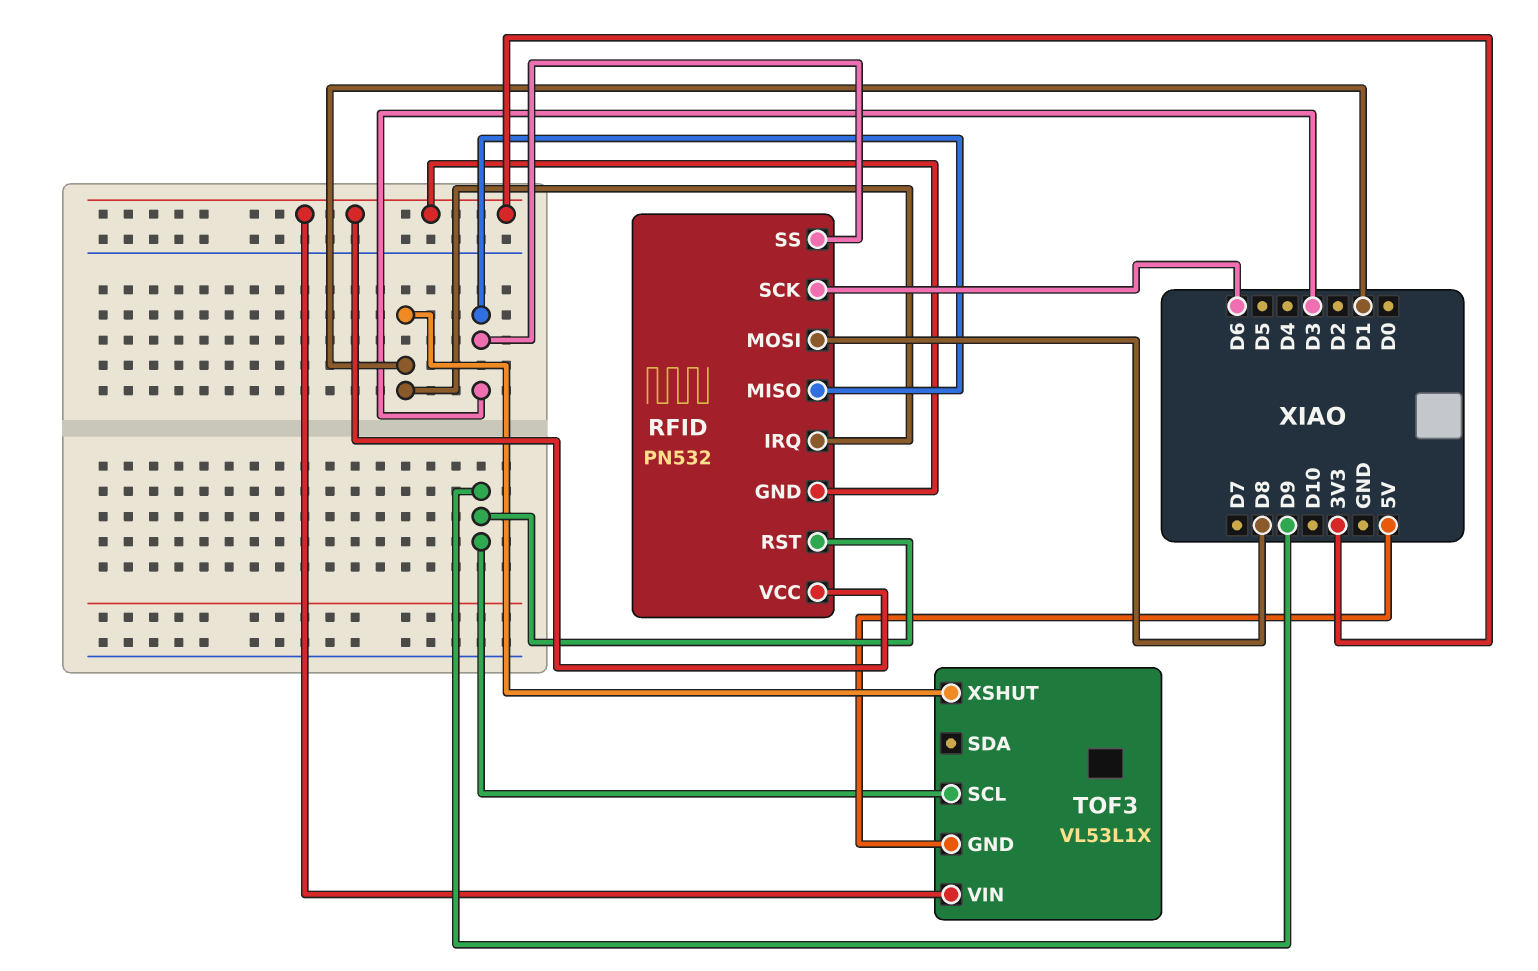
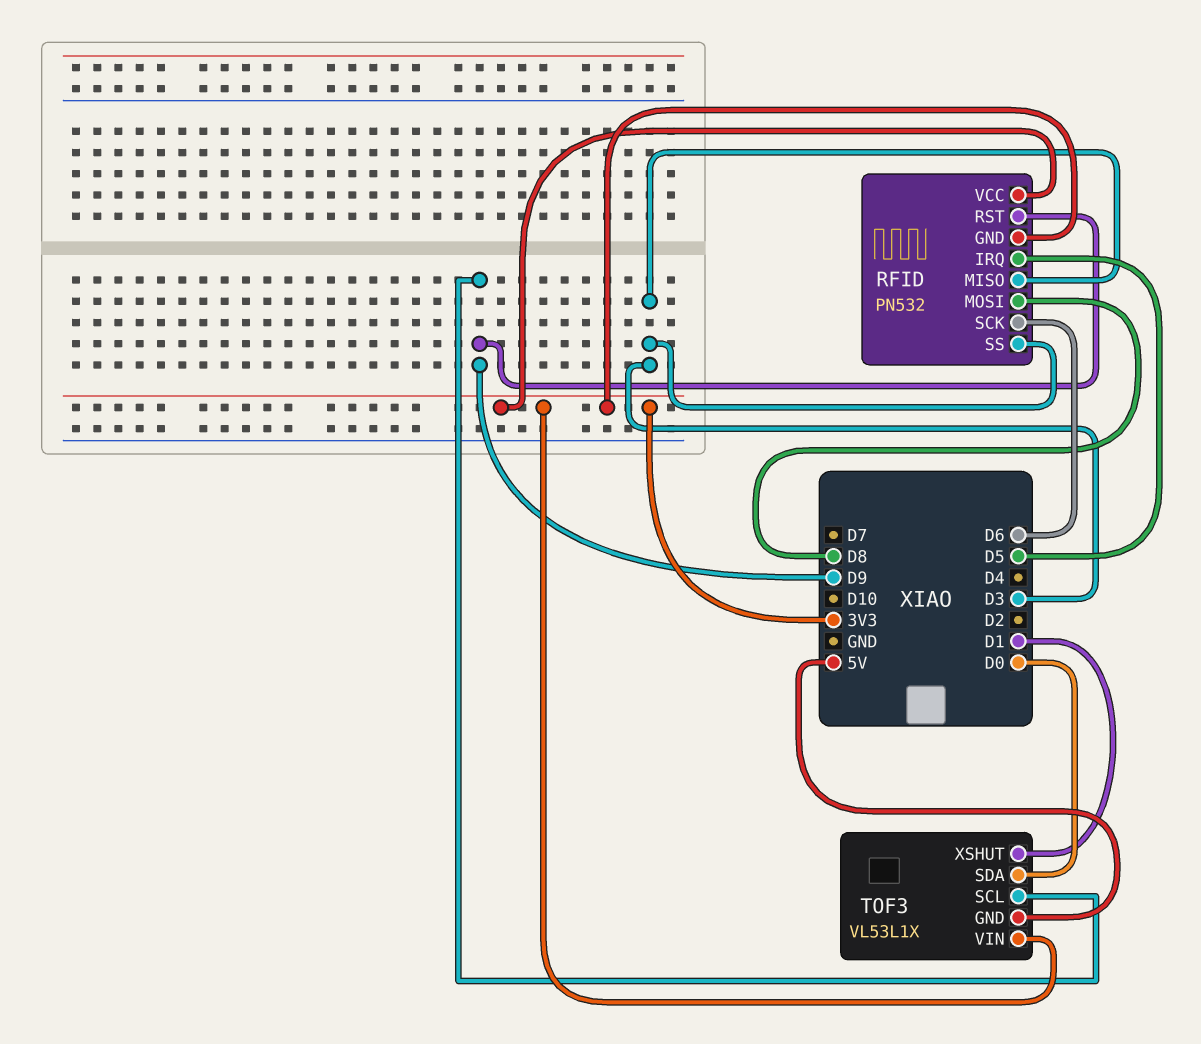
RFID pin IRQ: D1 -> D5
TOF3 pin SDA: none -> D0

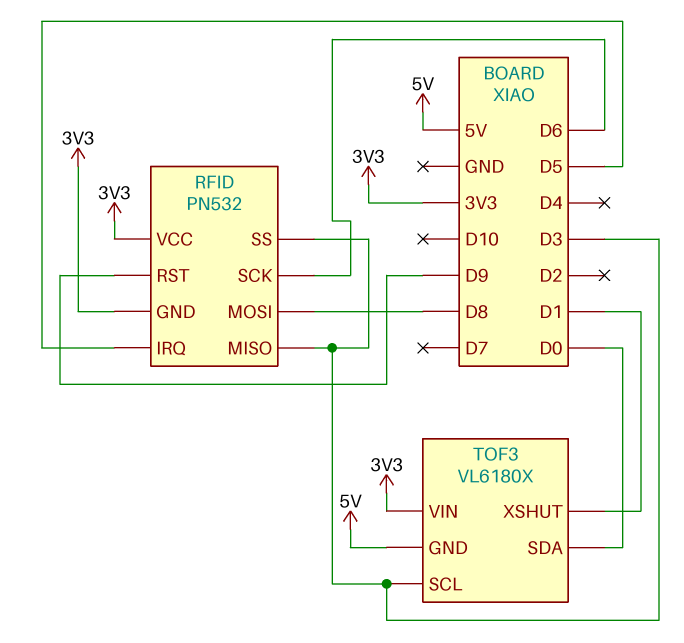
TOF3: VL53L1X -> VL6180X
TOF3 pin SCL: D9 -> D3

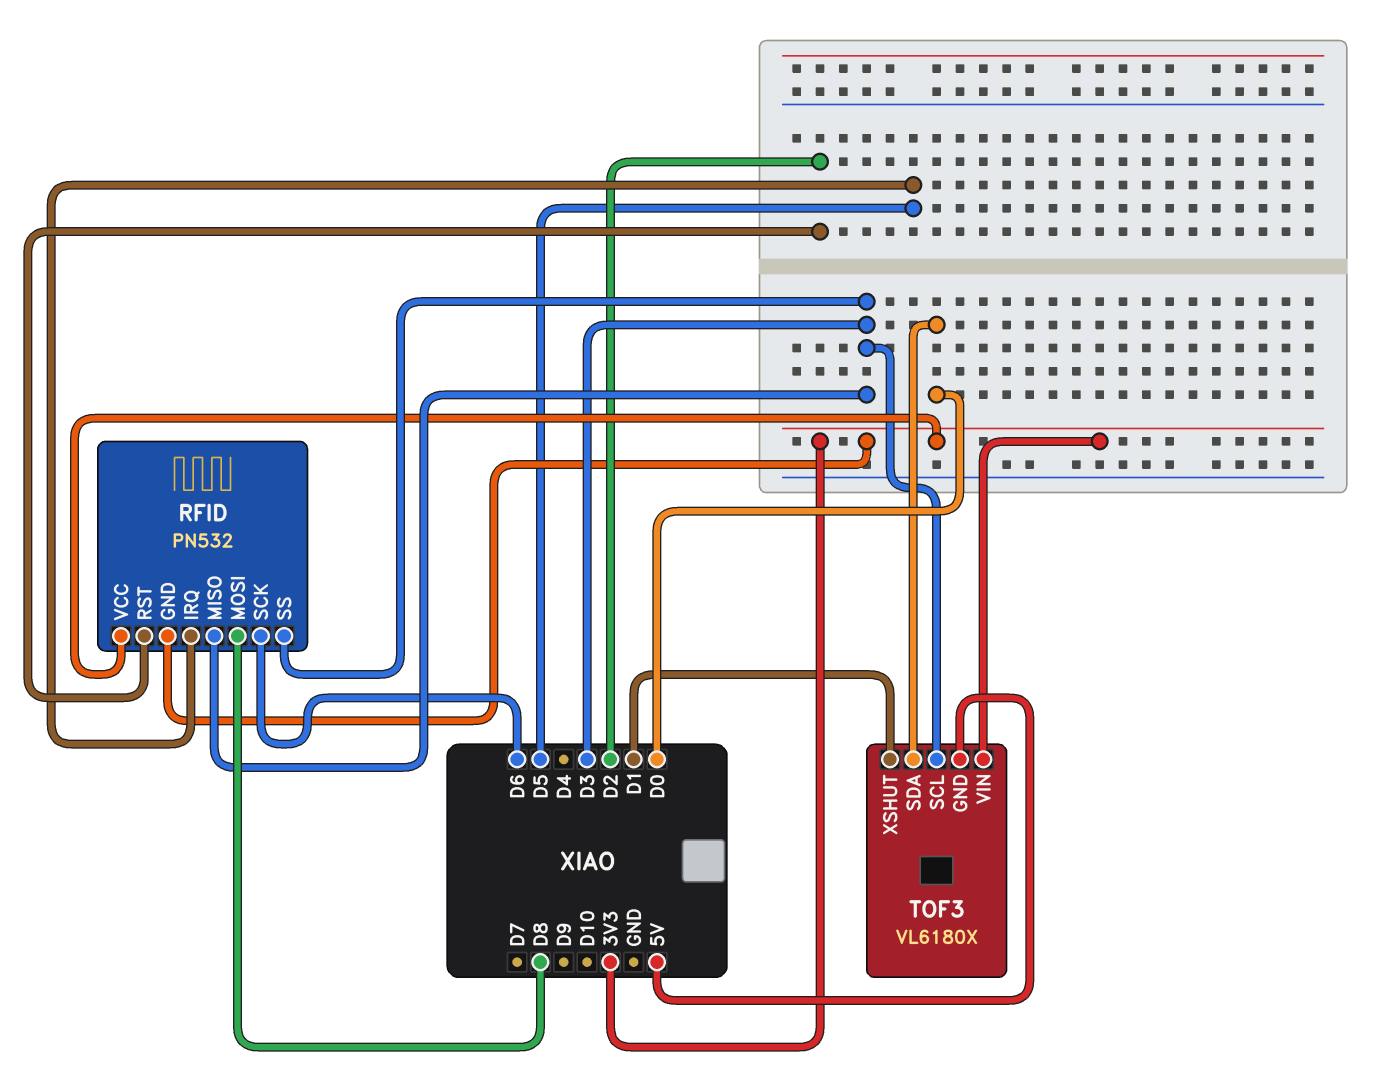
RFID pin RST: D9 -> D2

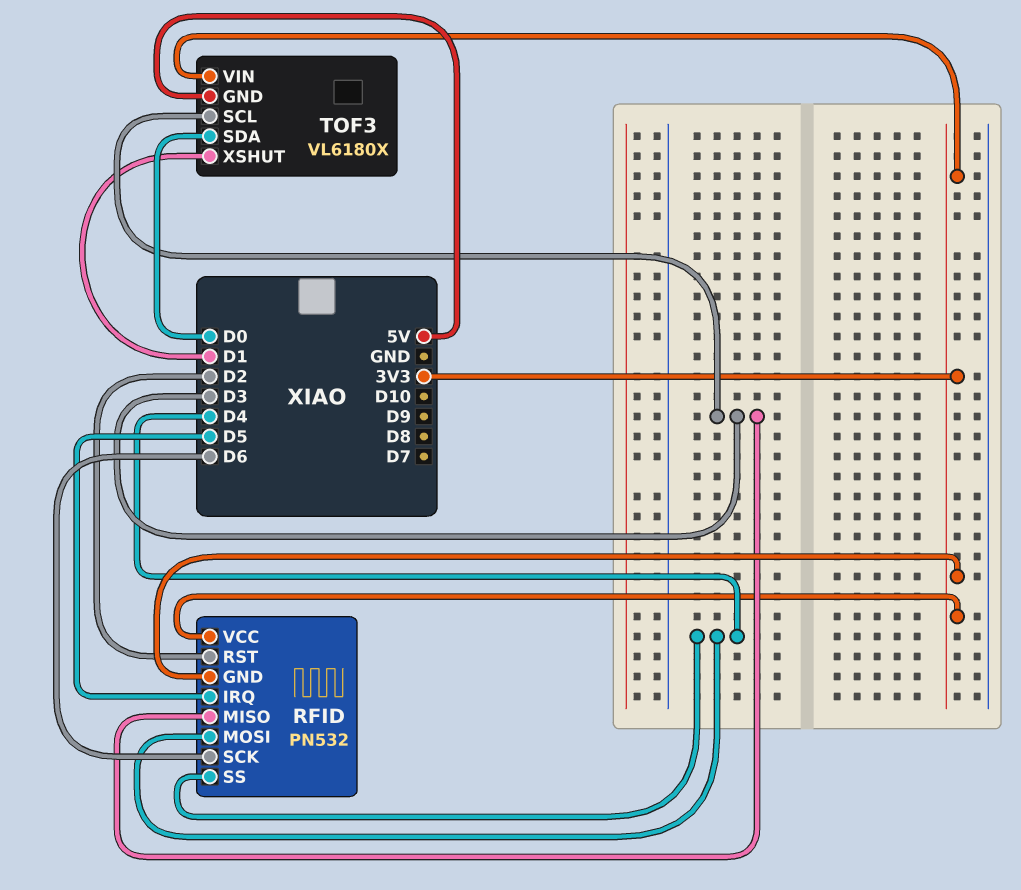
RFID pin MOSI: D8 -> D4
RFID pin SS: D3 -> D4

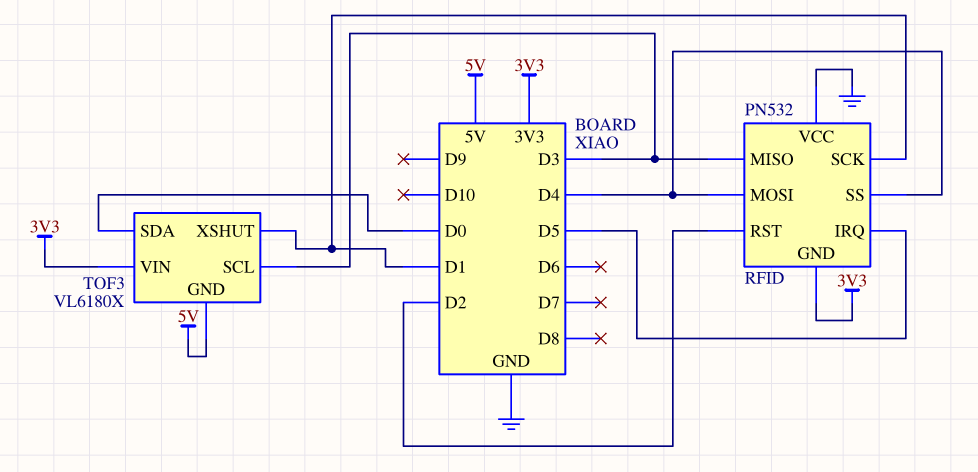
RFID pin SCK: D6 -> D1
RFID pin VCC: 3V3 -> GND

